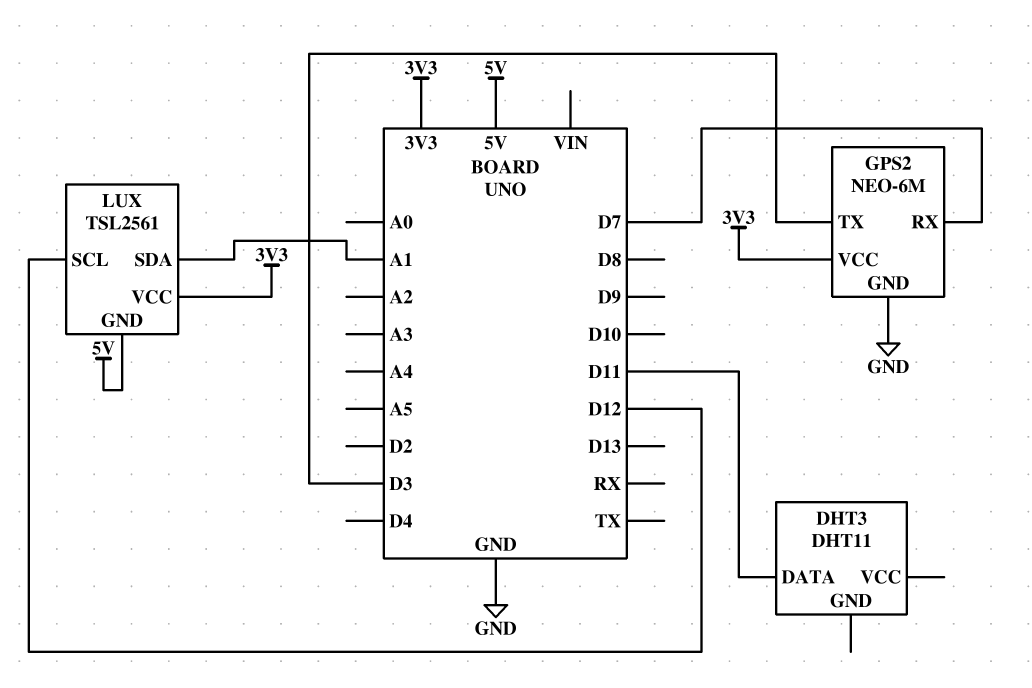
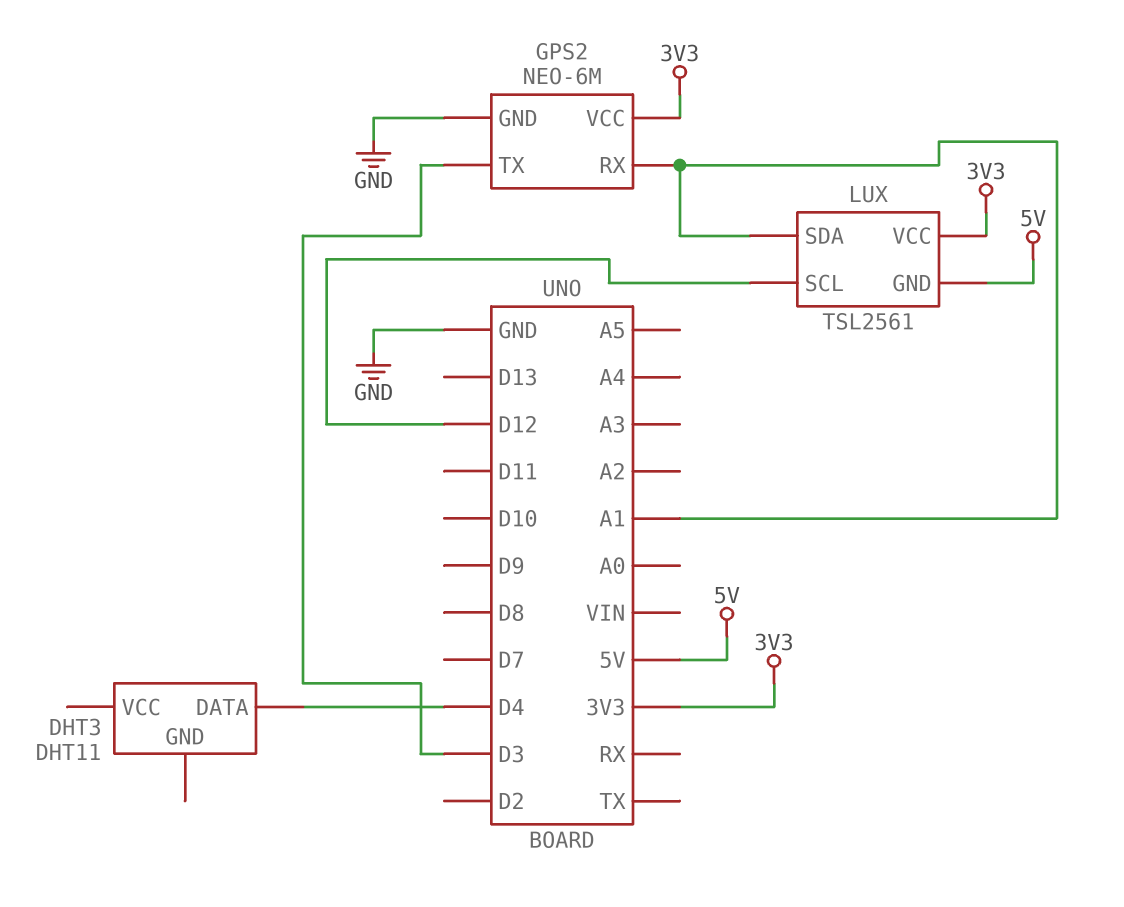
DHT3 pin DATA: D11 -> D4
GPS2 pin RX: D7 -> A1

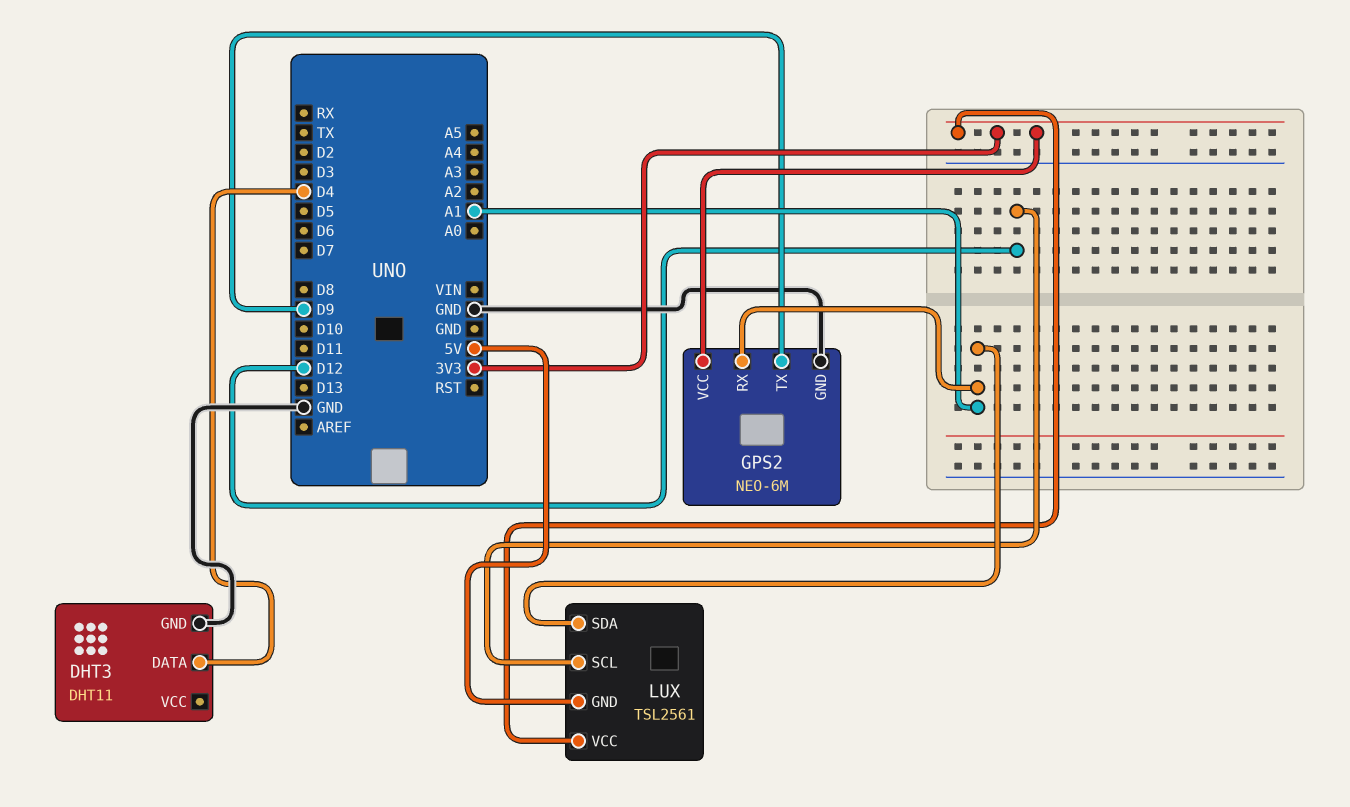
DHT3 pin GND: none -> GND
GPS2 pin TX: D3 -> D9

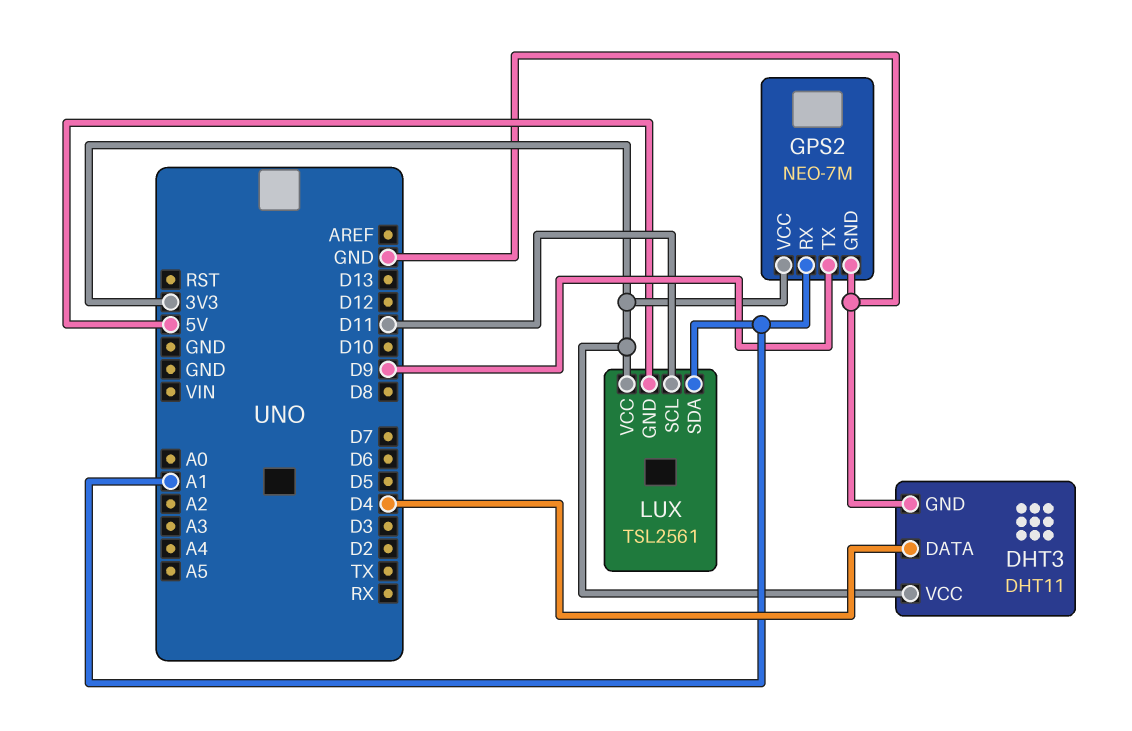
DHT3 pin VCC: none -> 3V3
GPS2: NEO-6M -> NEO-7M
LUX pin SCL: D12 -> D11

